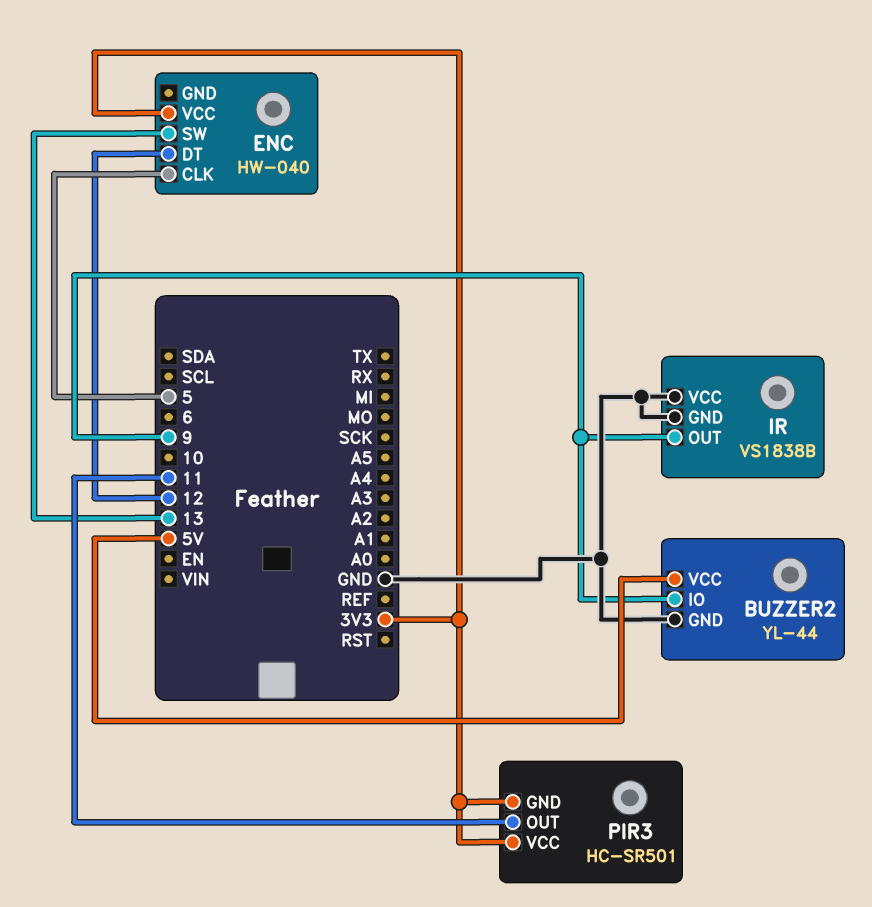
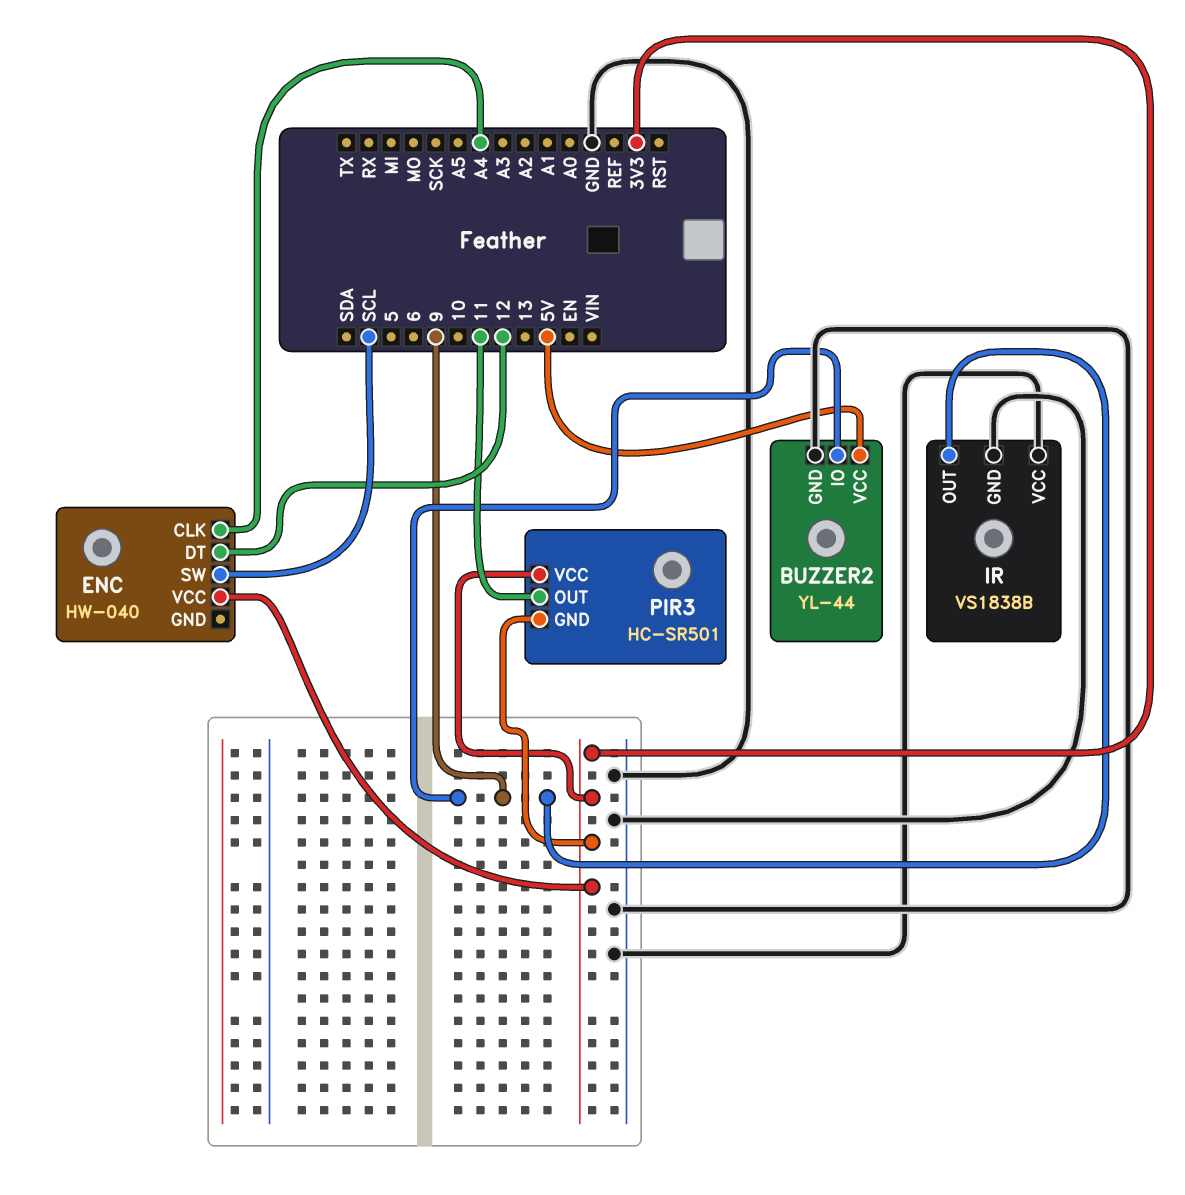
ENC pin CLK: 5 -> A4
ENC pin SW: 13 -> SCL

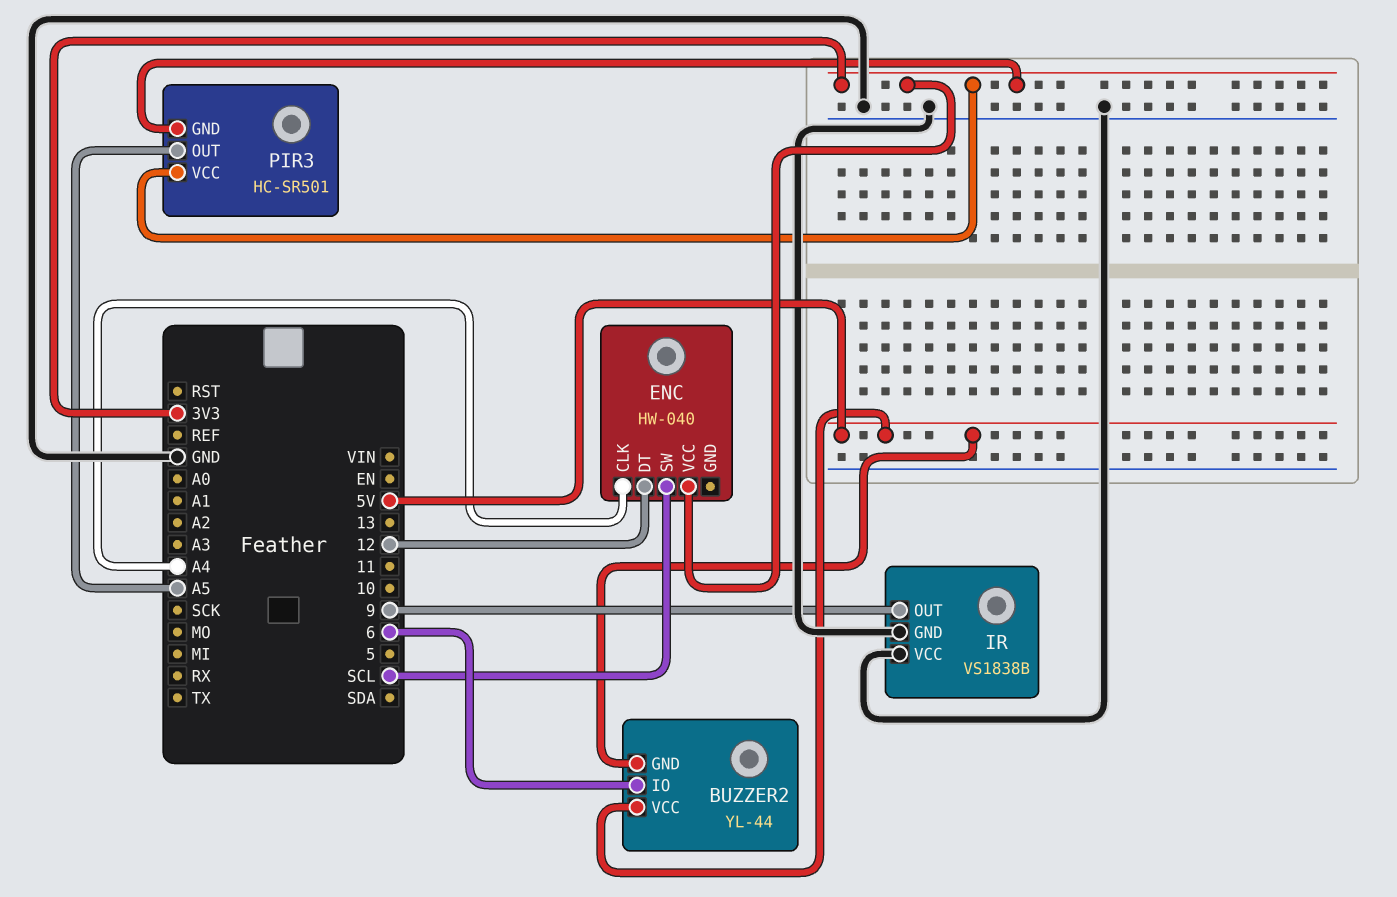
BUZZER2 pin GND: GND -> 5V
BUZZER2 pin IO: 9 -> 6
PIR3 pin OUT: 11 -> A5

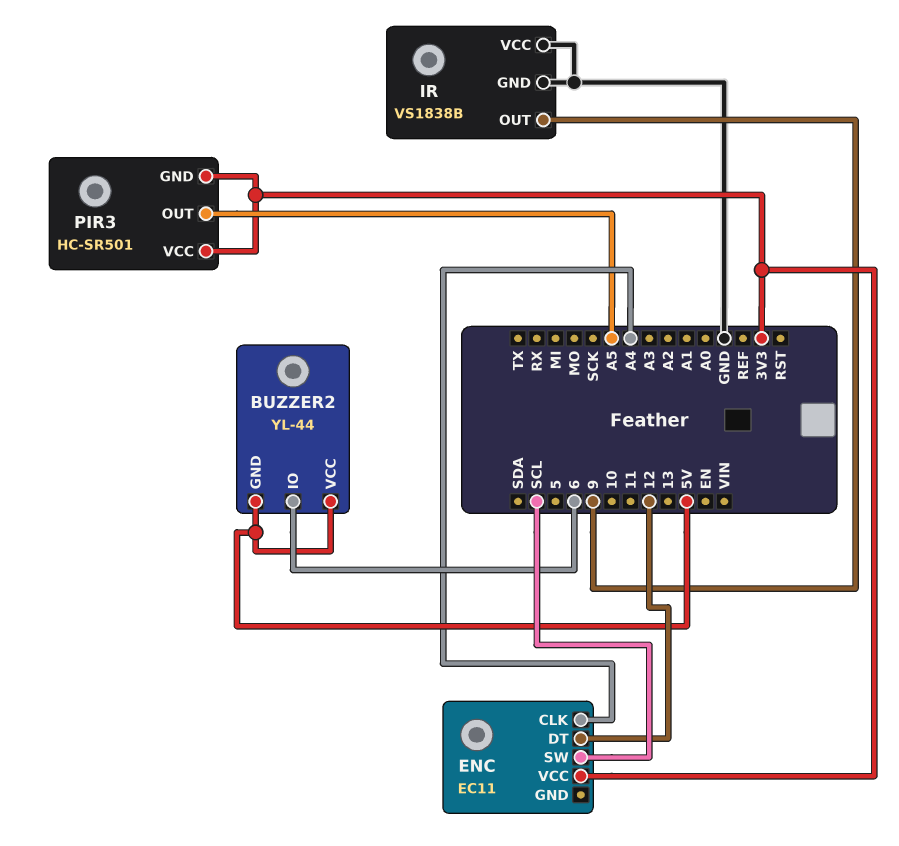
ENC: HW-040 -> EC11

